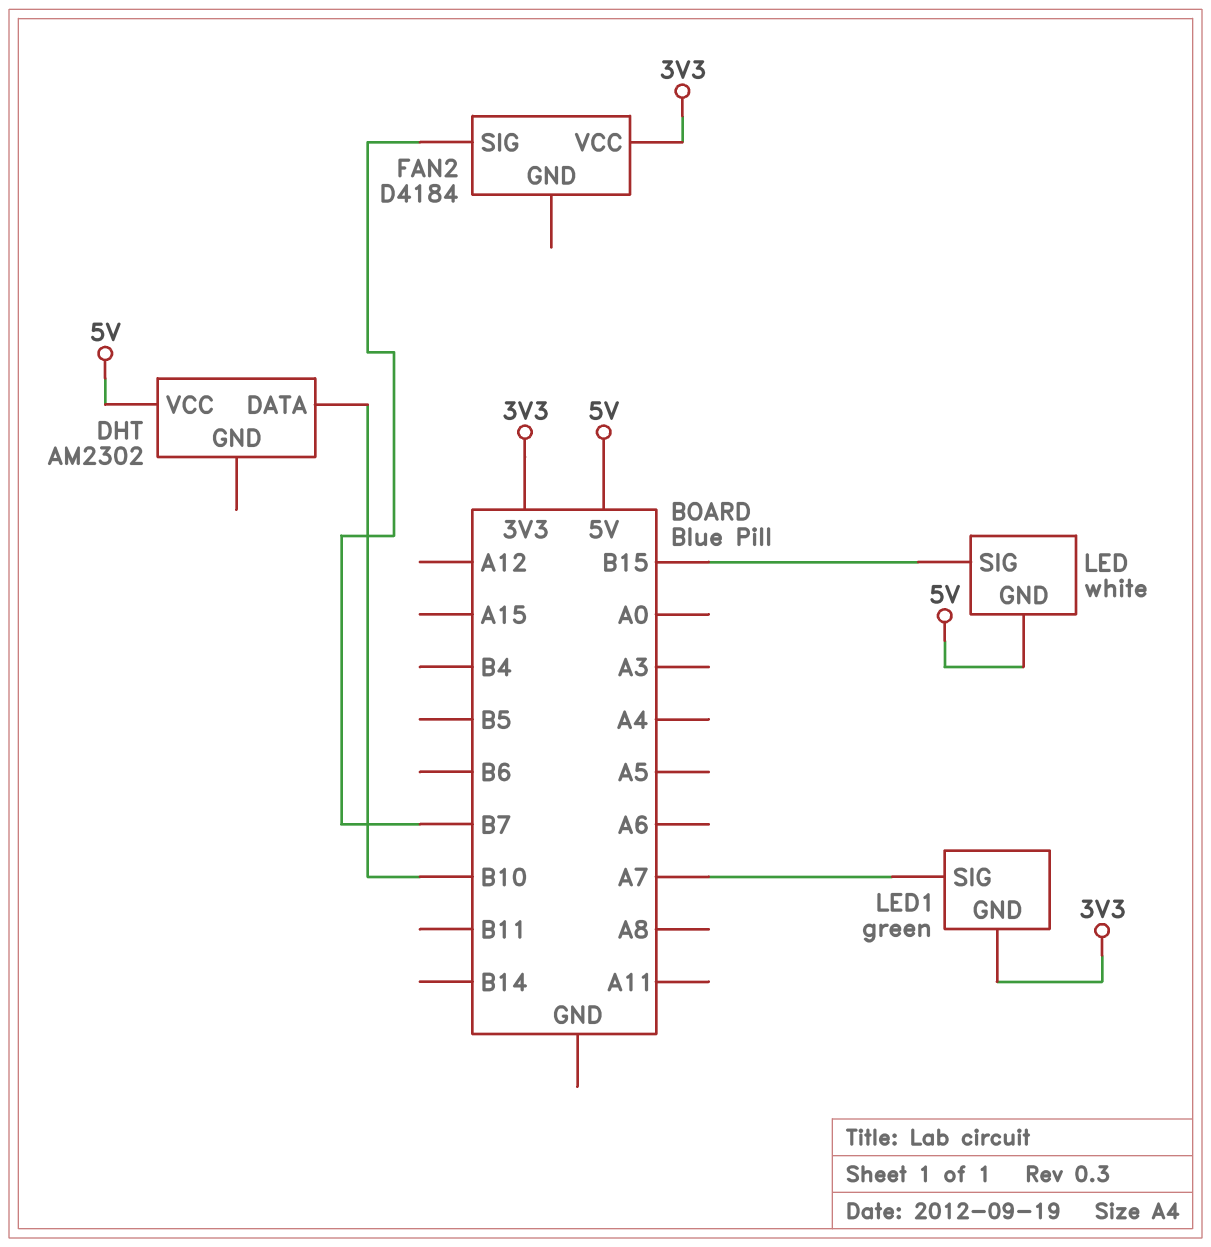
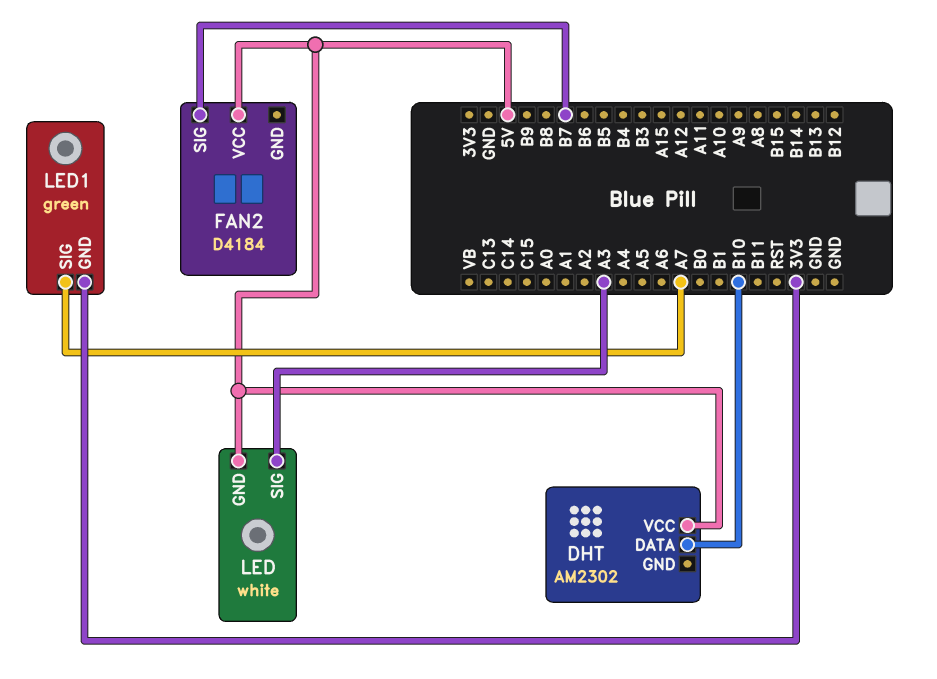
FAN2 pin VCC: 3V3 -> 5V
LED pin SIG: B15 -> A3

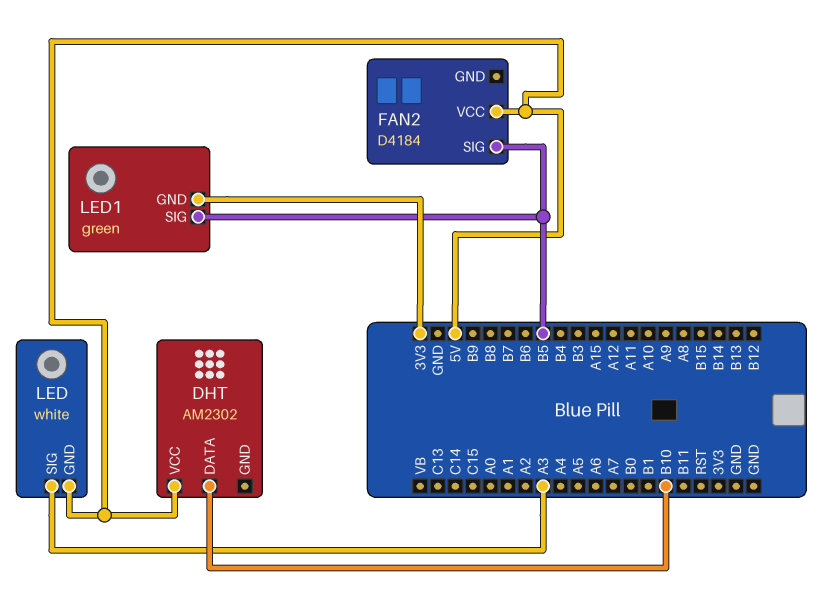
FAN2 pin SIG: B7 -> B5
LED1 pin SIG: A7 -> B5

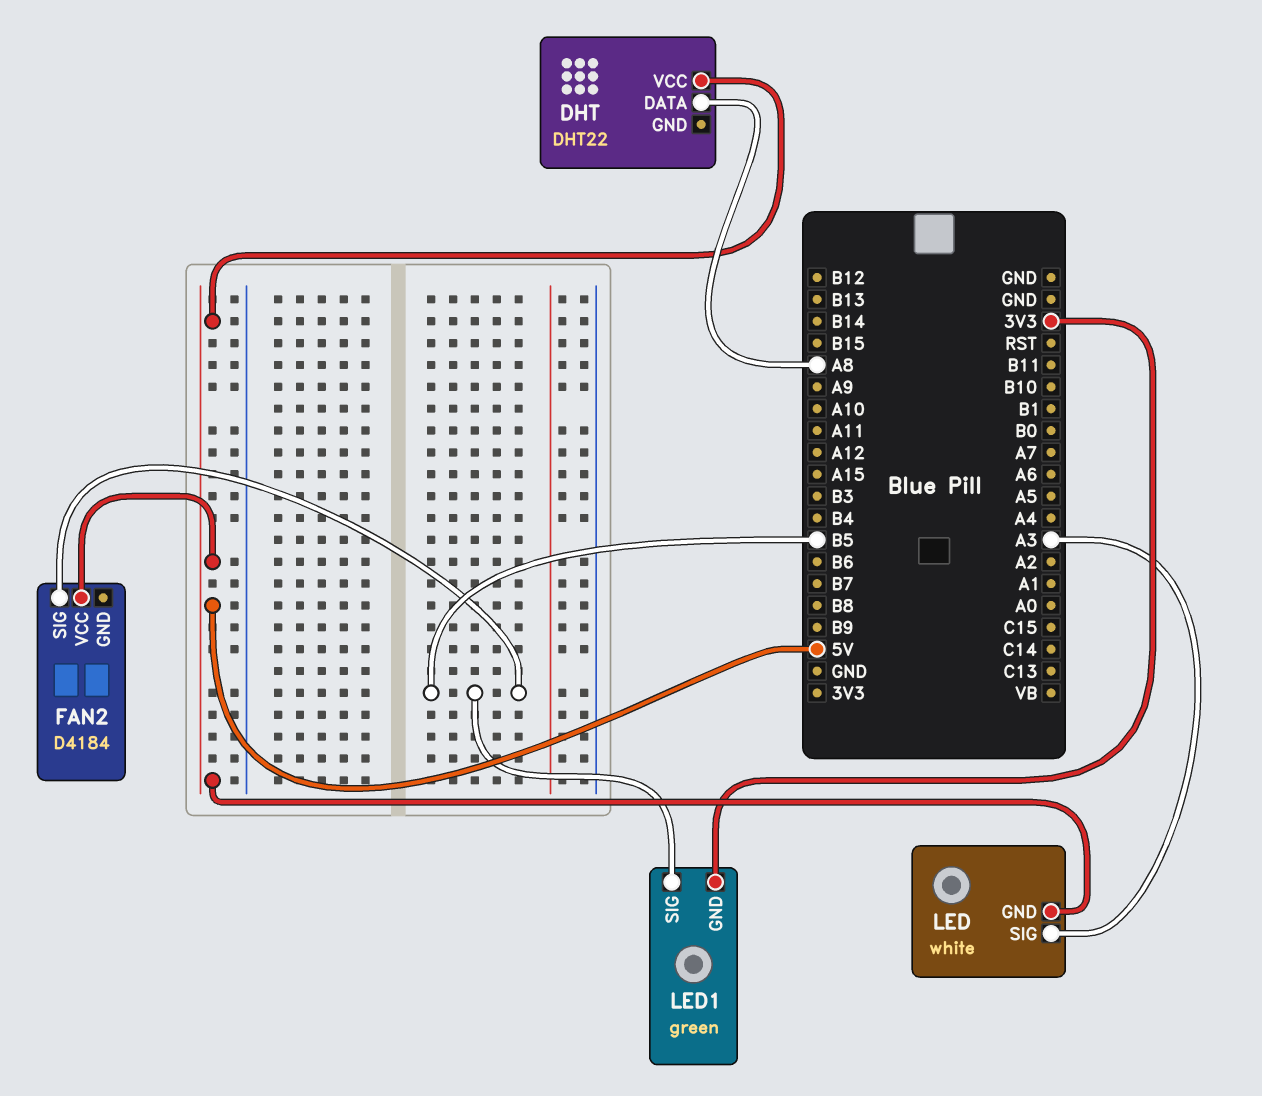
DHT: AM2302 -> DHT22
DHT pin DATA: B10 -> A8

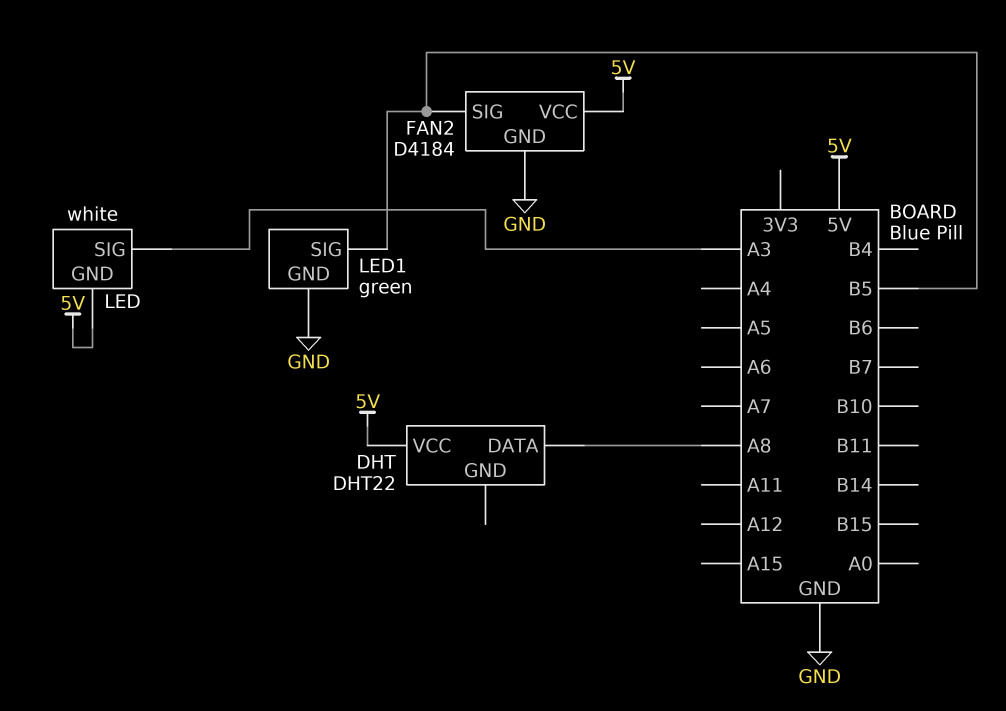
FAN2 pin GND: none -> GND
LED1 pin GND: 3V3 -> GND

